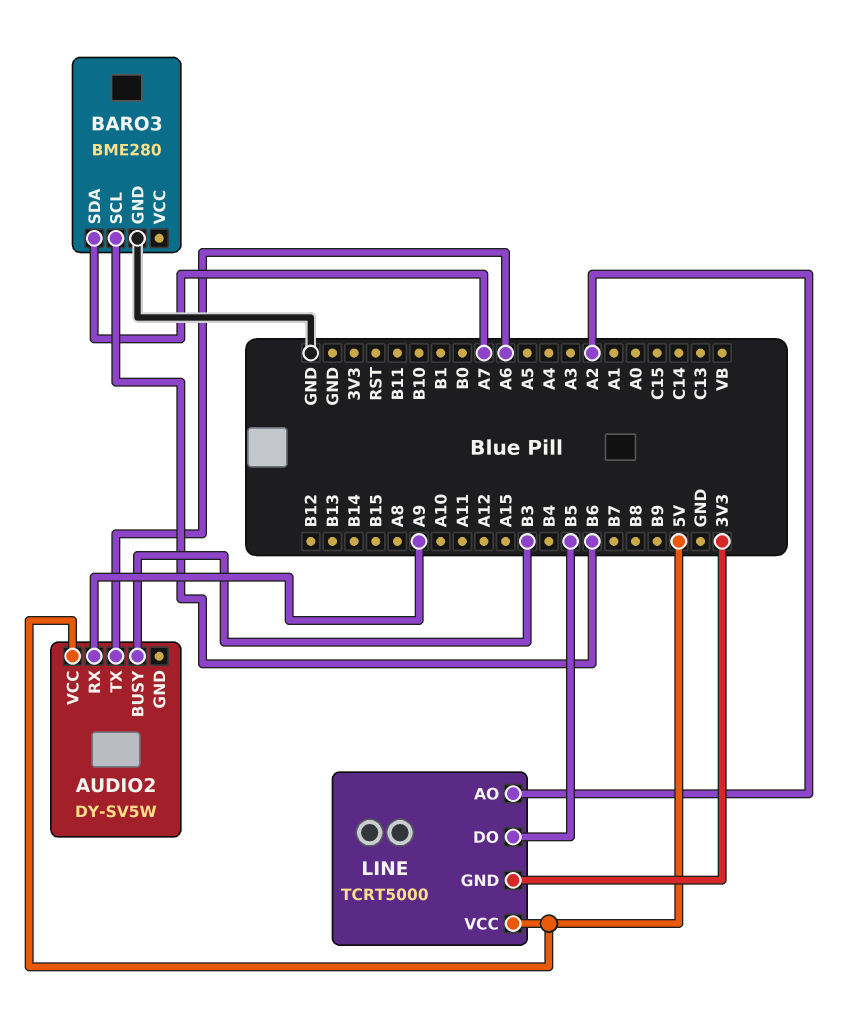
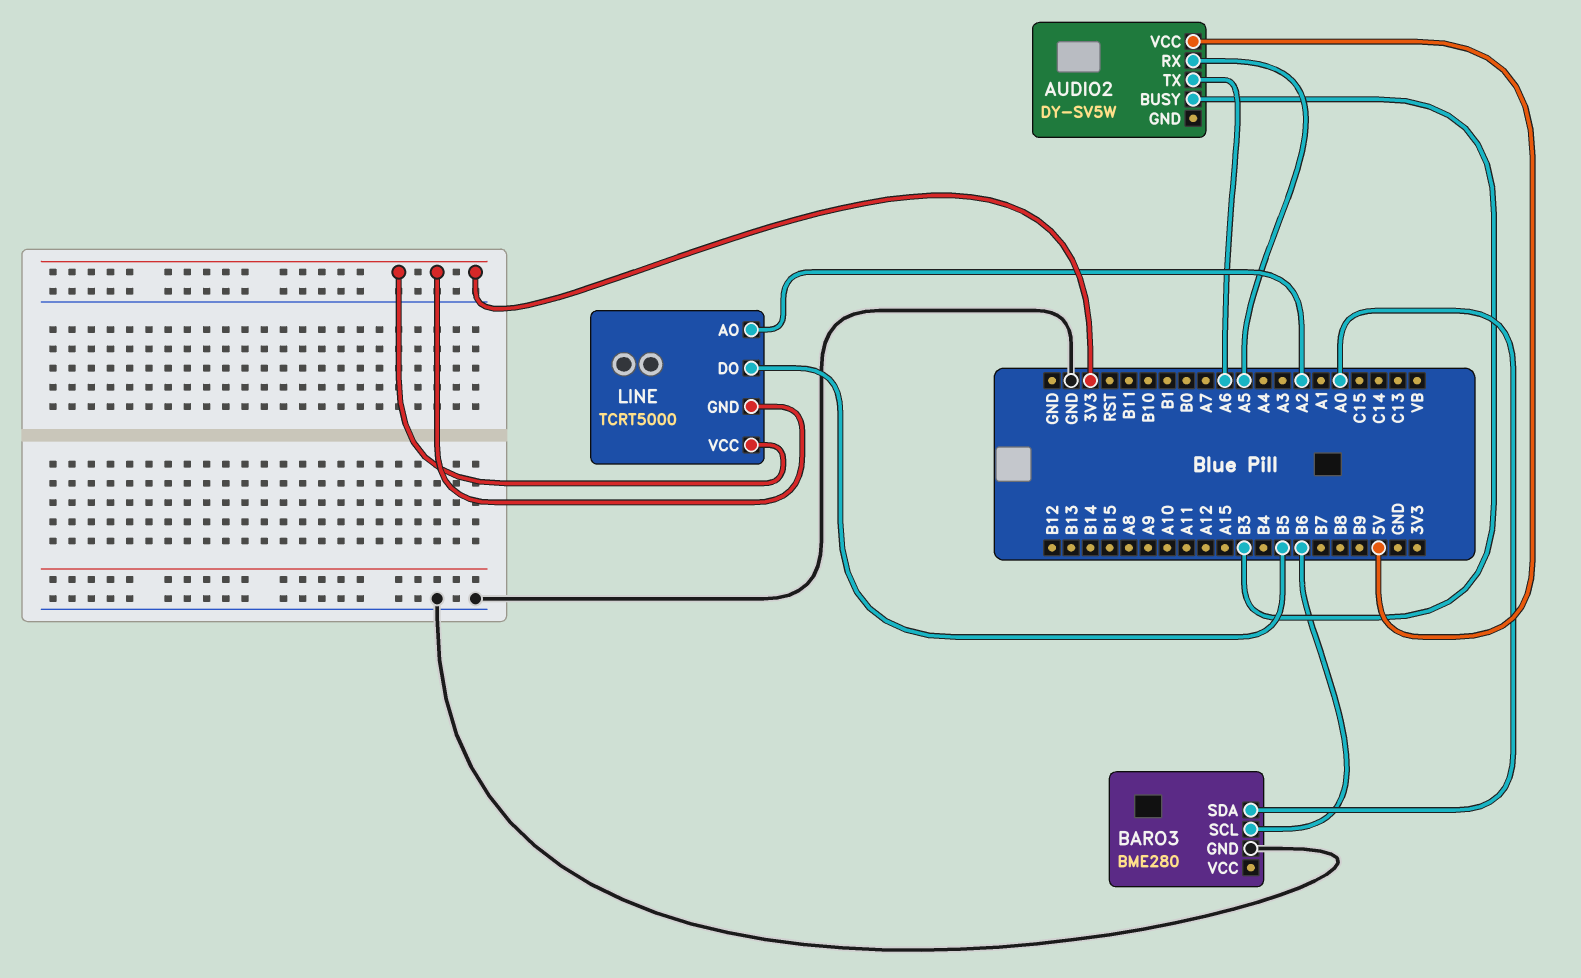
AUDIO2 pin RX: A9 -> A5
BARO3 pin SDA: A7 -> A0
LINE pin VCC: 5V -> 3V3

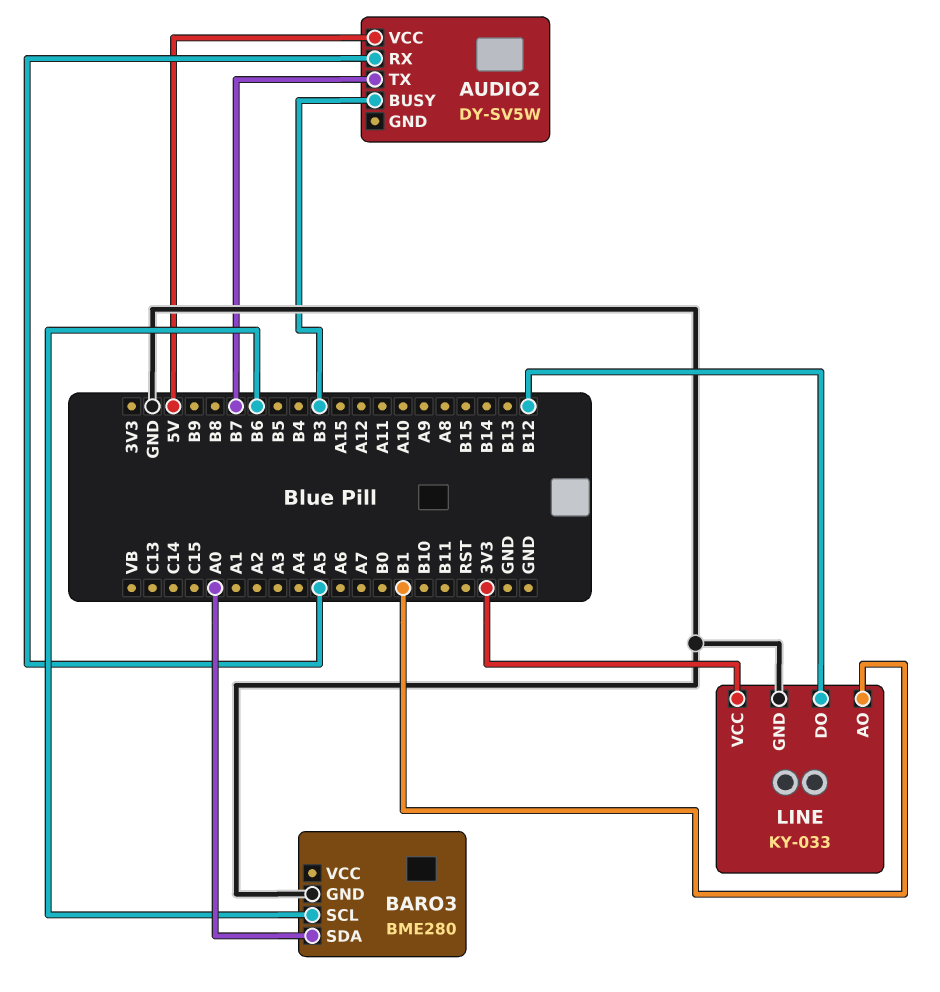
AUDIO2 pin TX: A6 -> B7
LINE: TCRT5000 -> KY-033
LINE pin AO: A2 -> B1
LINE pin DO: B5 -> B12
LINE pin GND: 3V3 -> GND

